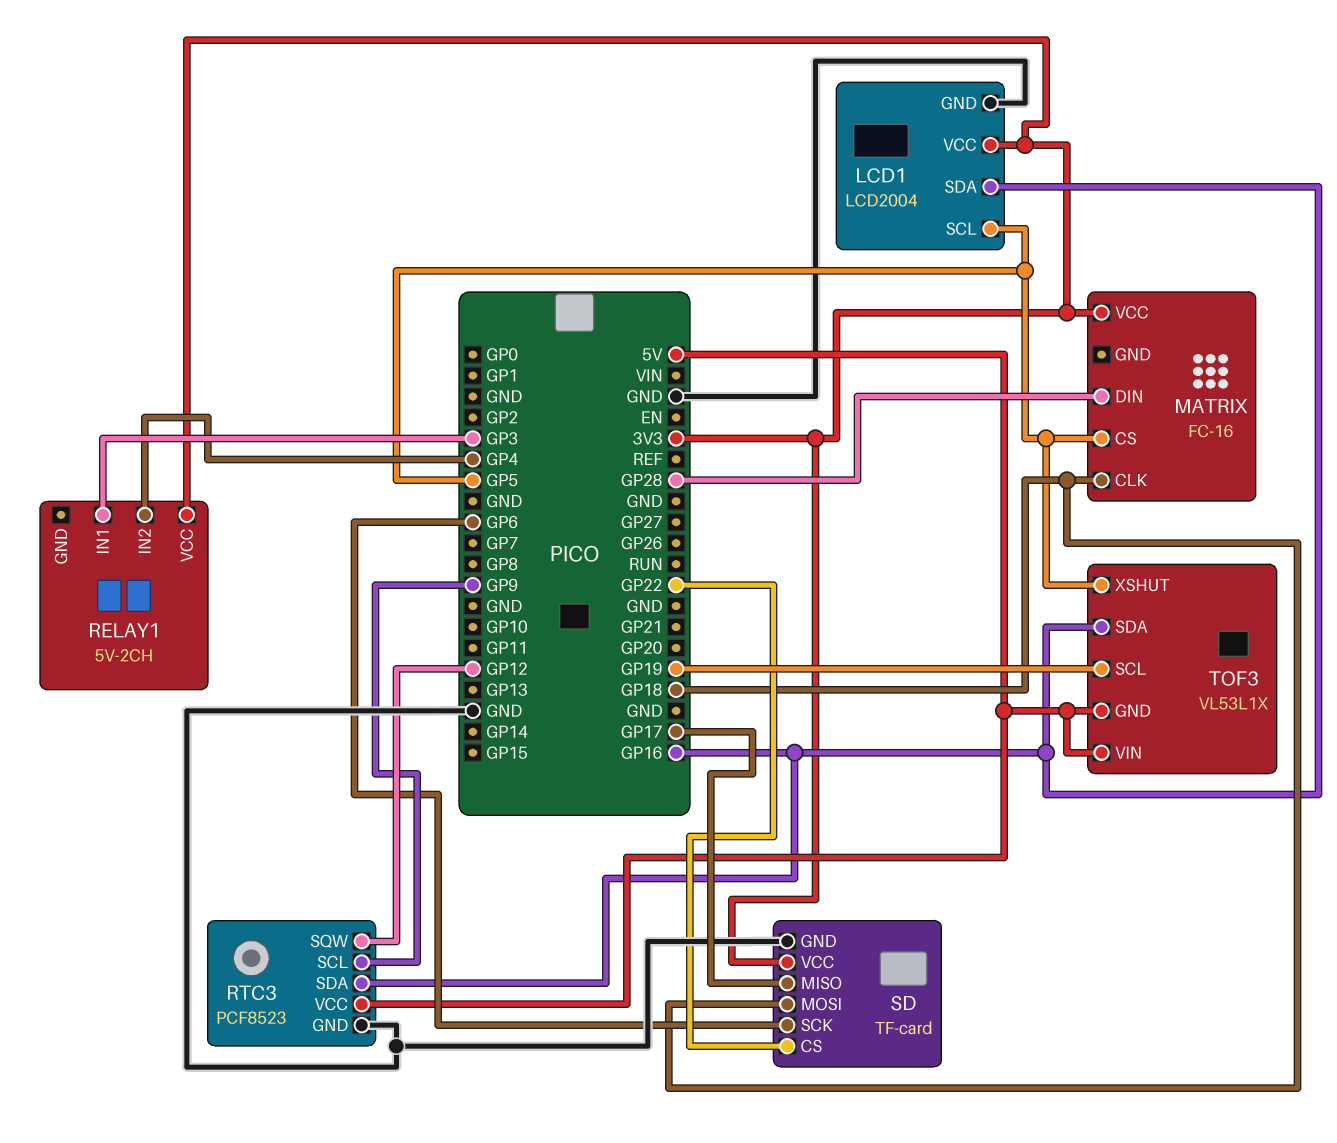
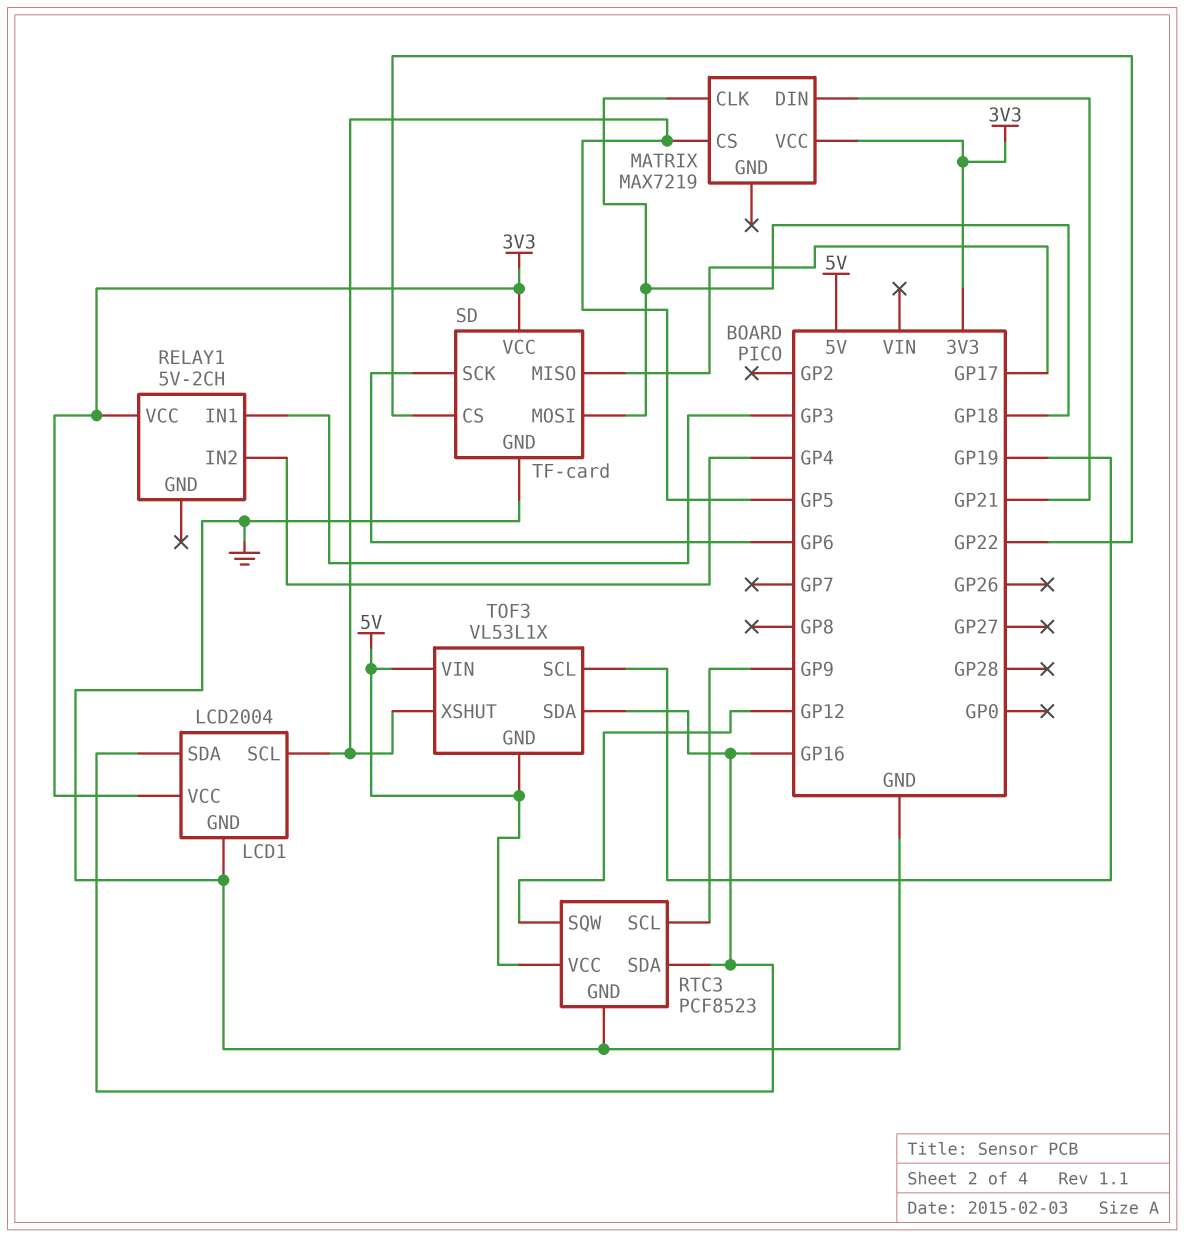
MATRIX: FC-16 -> MAX7219
MATRIX pin DIN: GP28 -> GP21

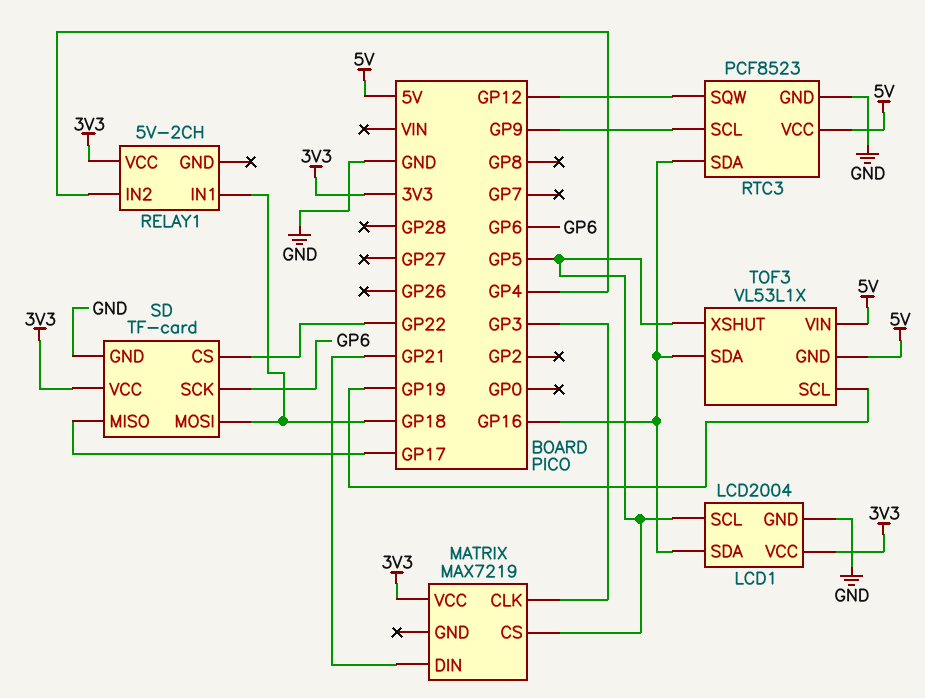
MATRIX pin CLK: GP18 -> GP3
RELAY1 pin IN1: GP3 -> GP18

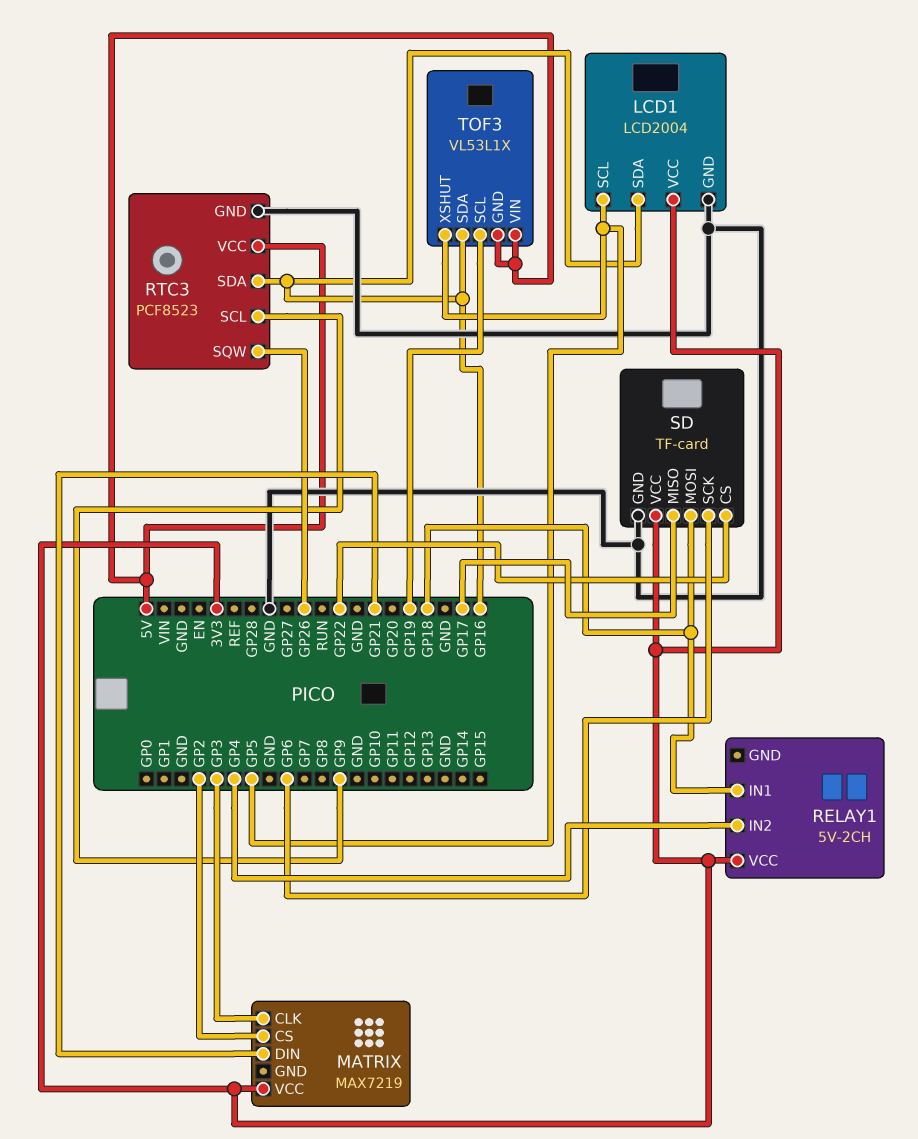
MATRIX pin CS: GP5 -> GP2
RTC3 pin SQW: GP12 -> GP26

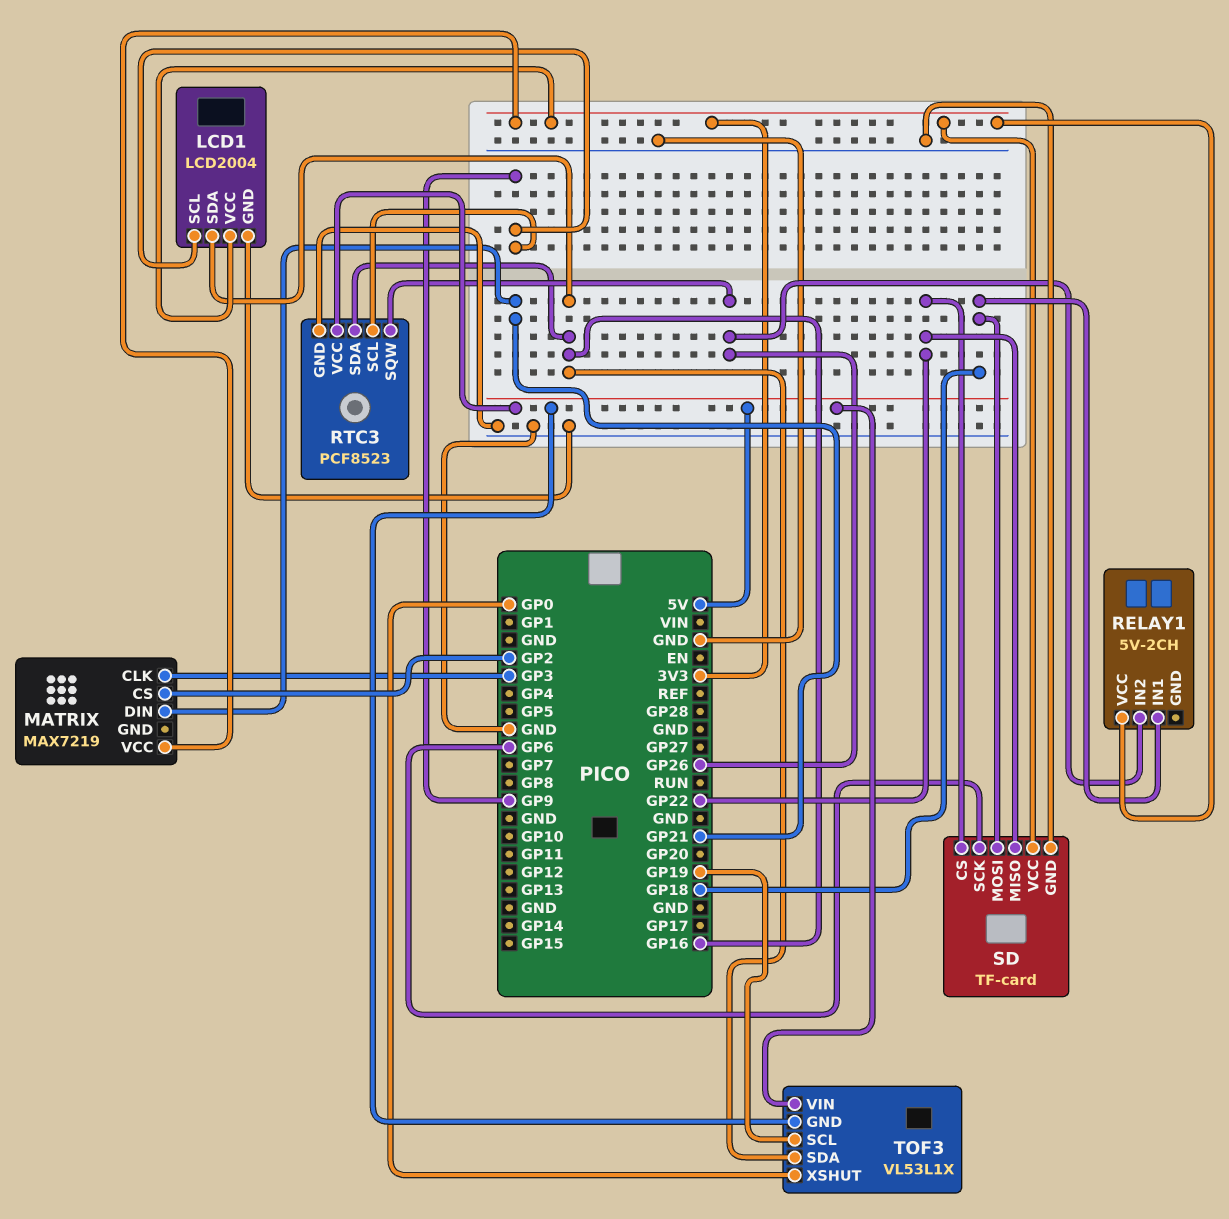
LCD1 pin SCL: GP5 -> GP9
RELAY1 pin IN2: GP4 -> GP26
SD pin MISO: GP17 -> GP22
TOF3 pin XSHUT: GP5 -> GP0

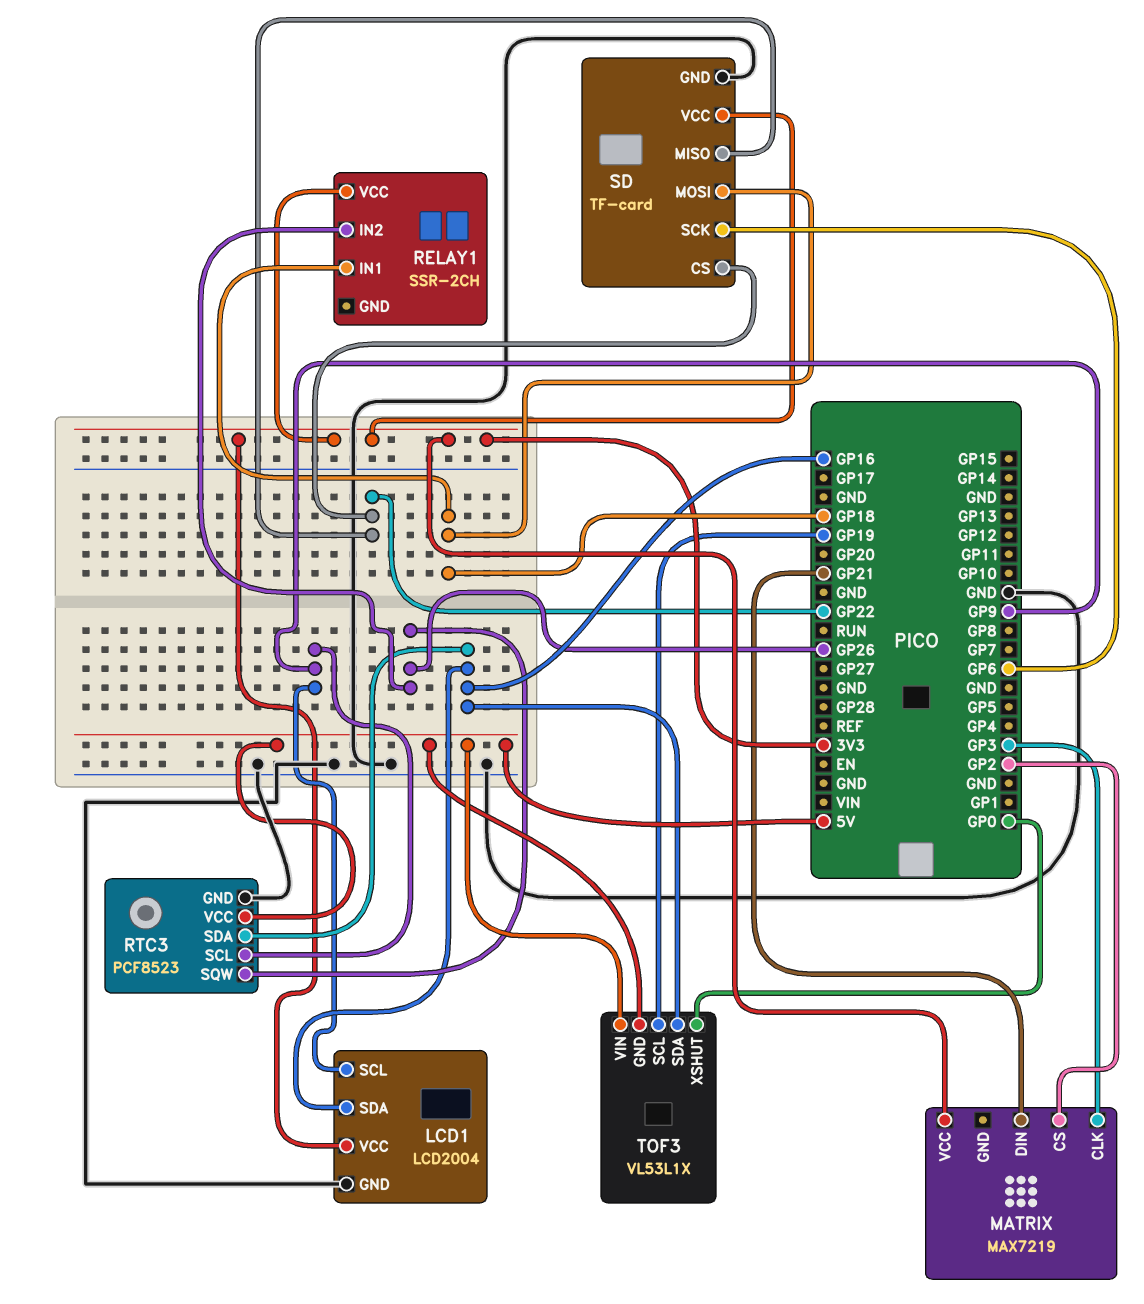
RELAY1: 5V-2CH -> SSR-2CH

